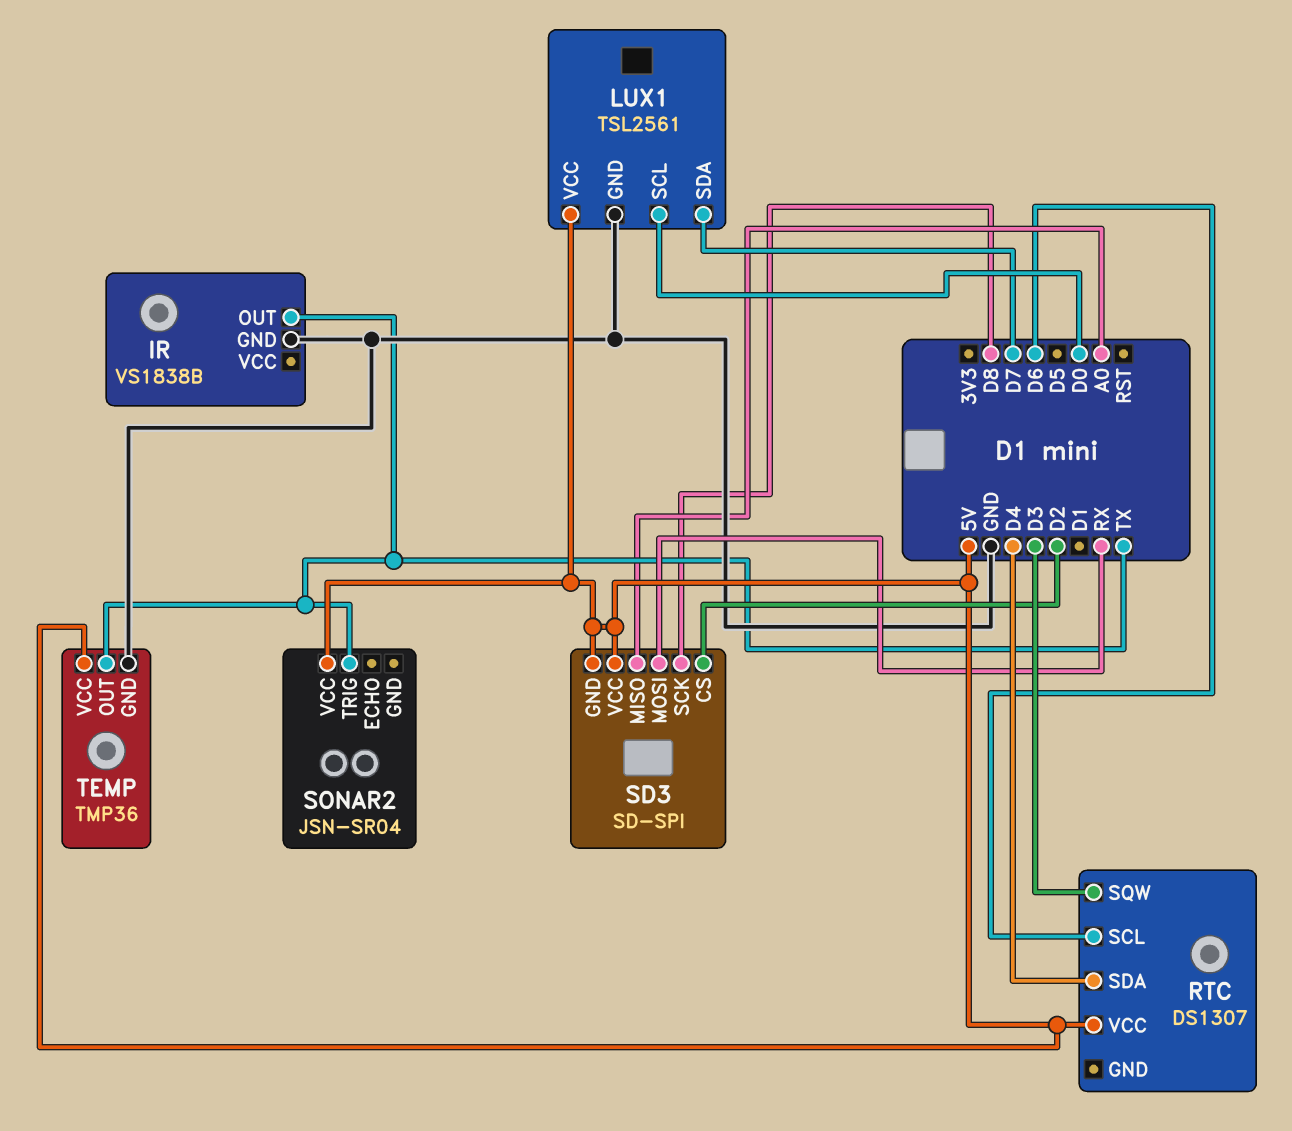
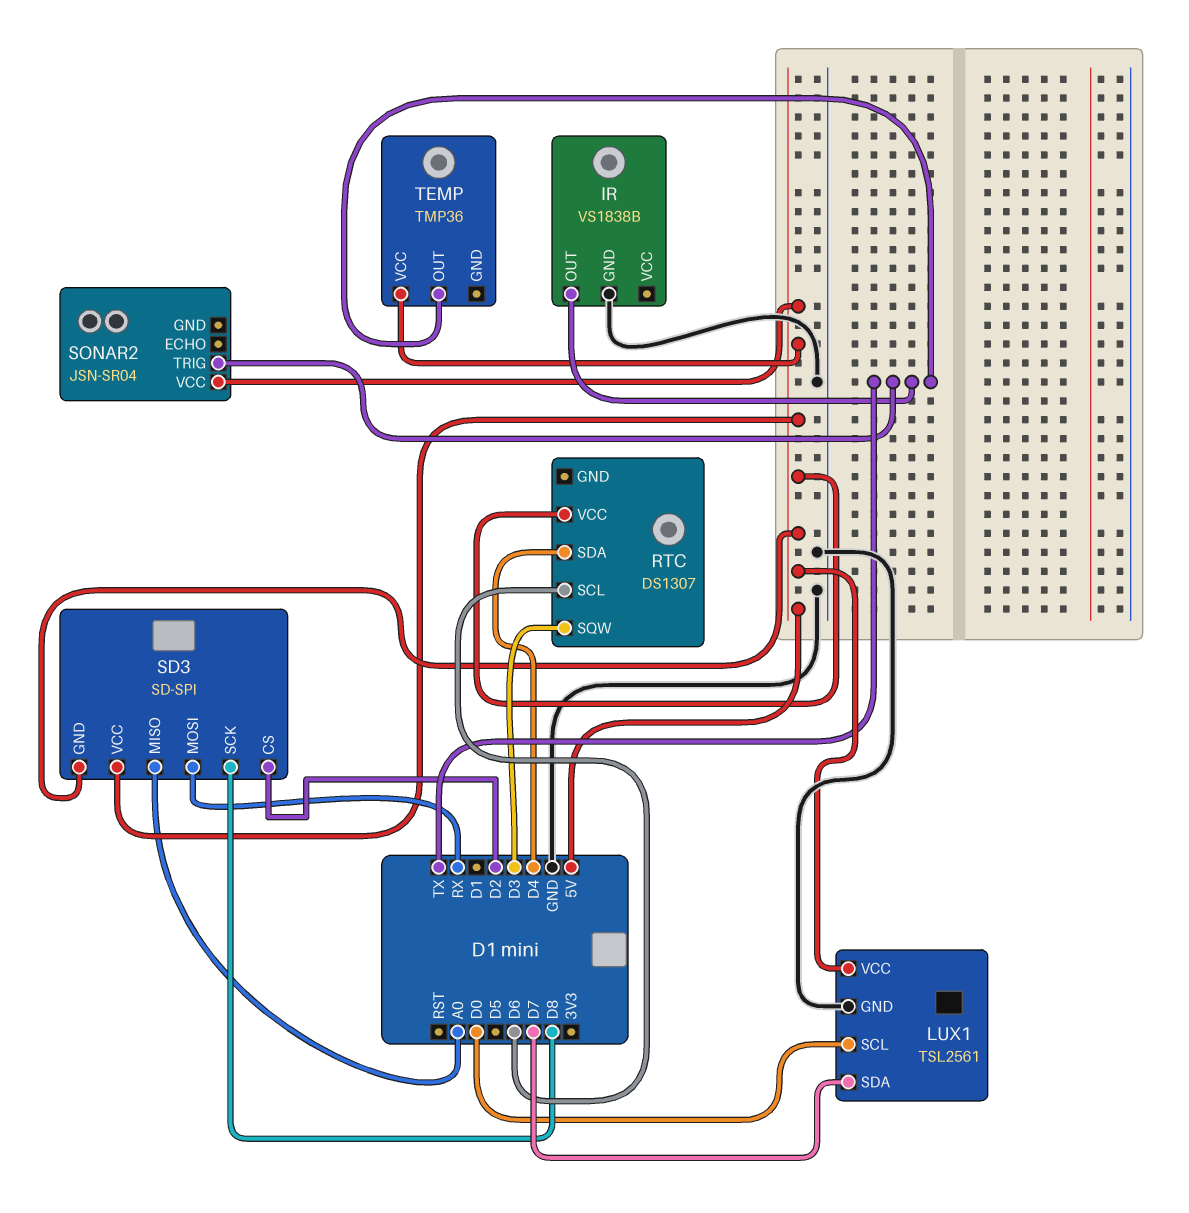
TEMP pin GND: GND -> none

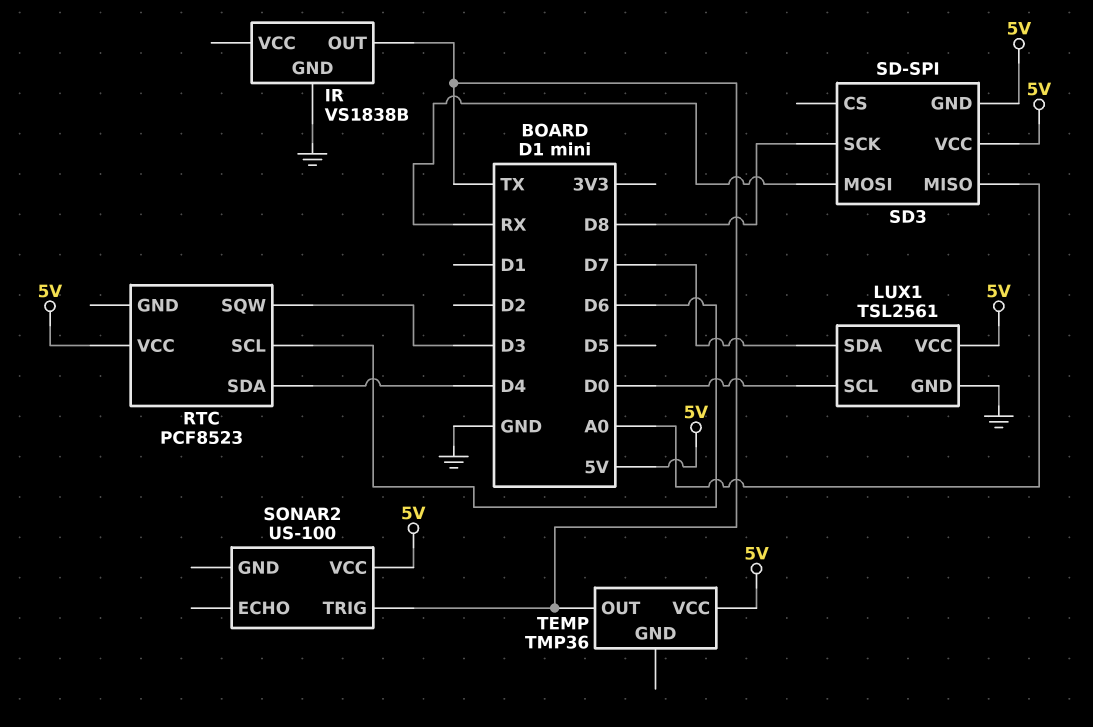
RTC: DS1307 -> PCF8523
SD3 pin CS: D2 -> none
SONAR2: JSN-SR04 -> US-100

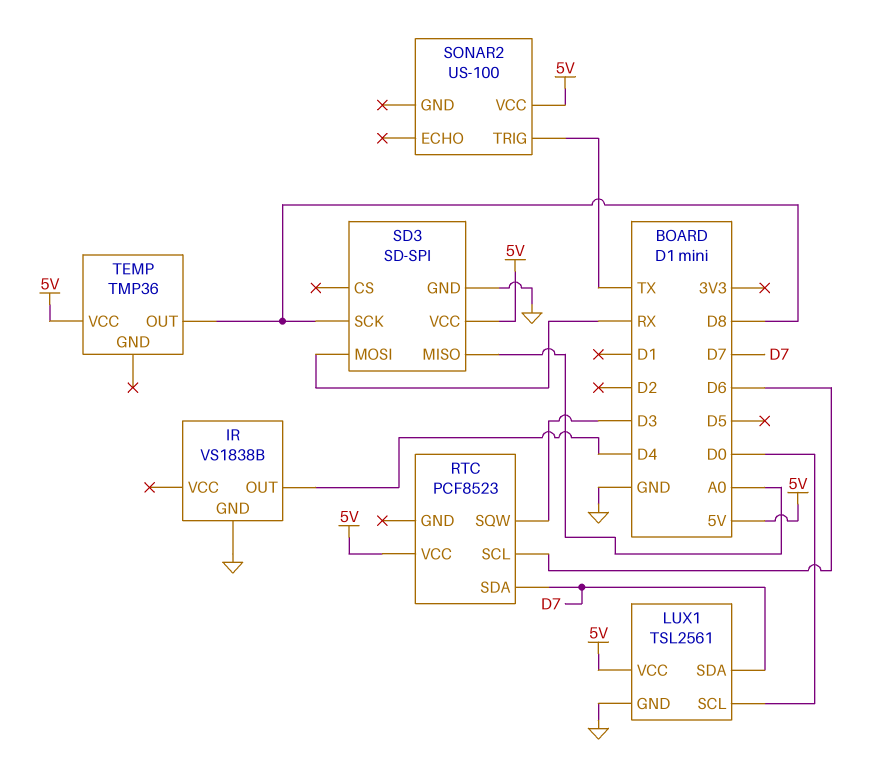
IR pin OUT: TX -> D4
RTC pin SDA: D4 -> D7
SD3 pin GND: 5V -> GND
TEMP pin OUT: TX -> D8

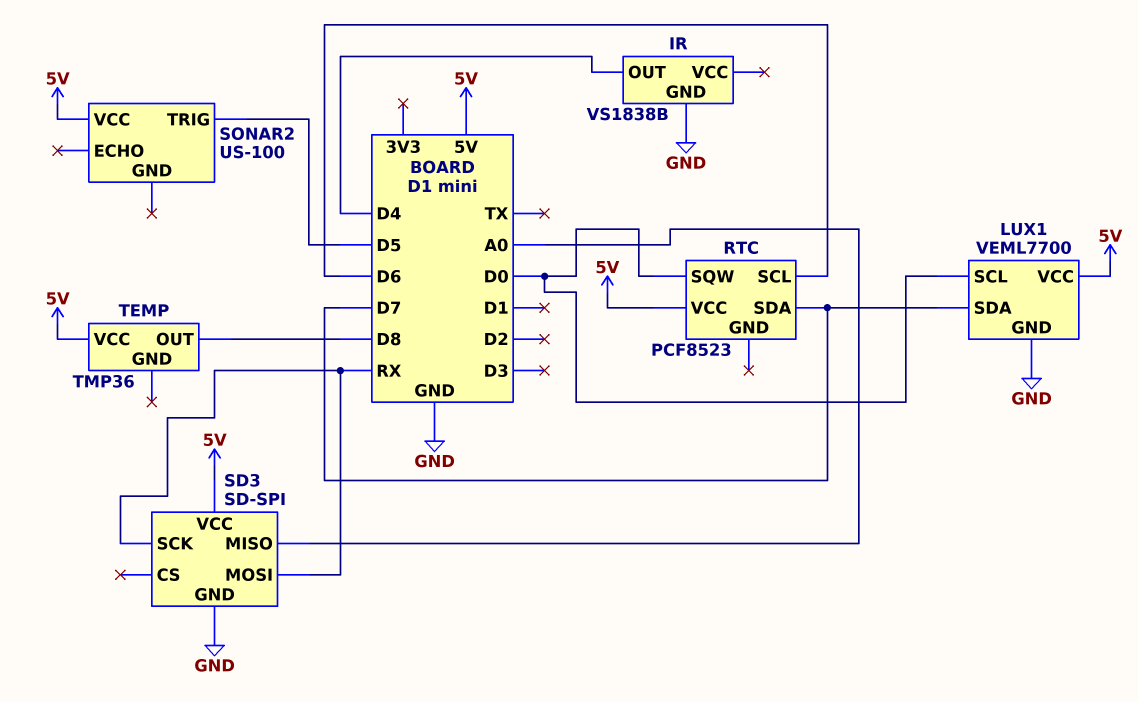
LUX1: TSL2561 -> VEML7700
RTC pin SQW: D3 -> D0
SD3 pin SCK: D8 -> RX
SONAR2 pin TRIG: TX -> D5

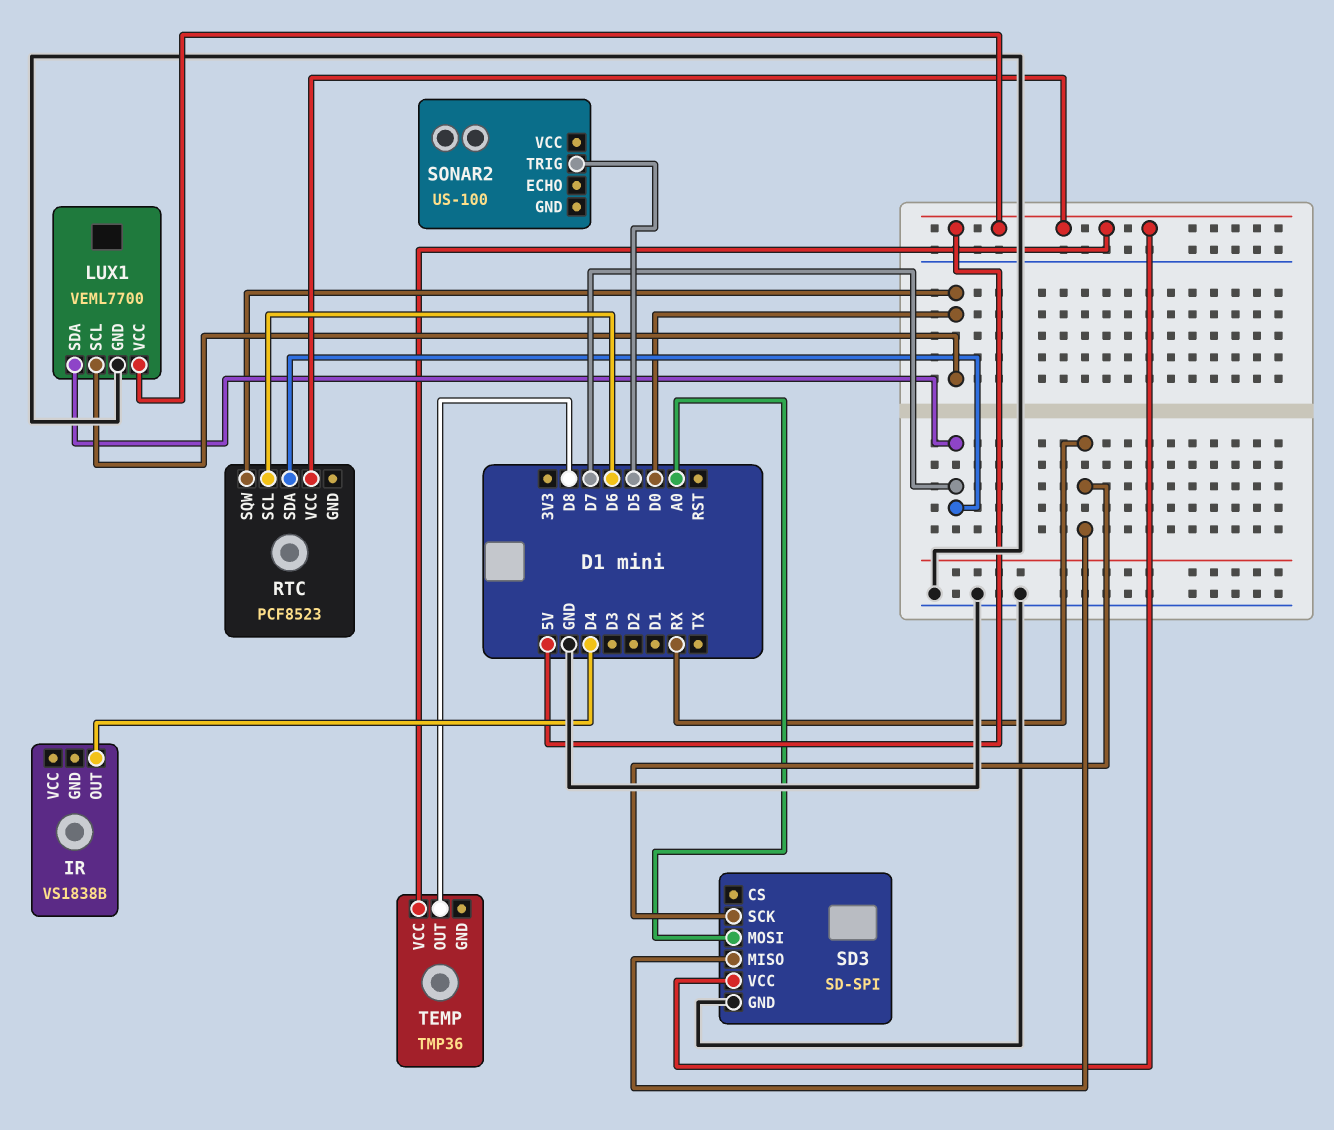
IR pin GND: GND -> none
SD3 pin MISO: A0 -> RX
SD3 pin MOSI: RX -> A0
SONAR2 pin VCC: 5V -> none

